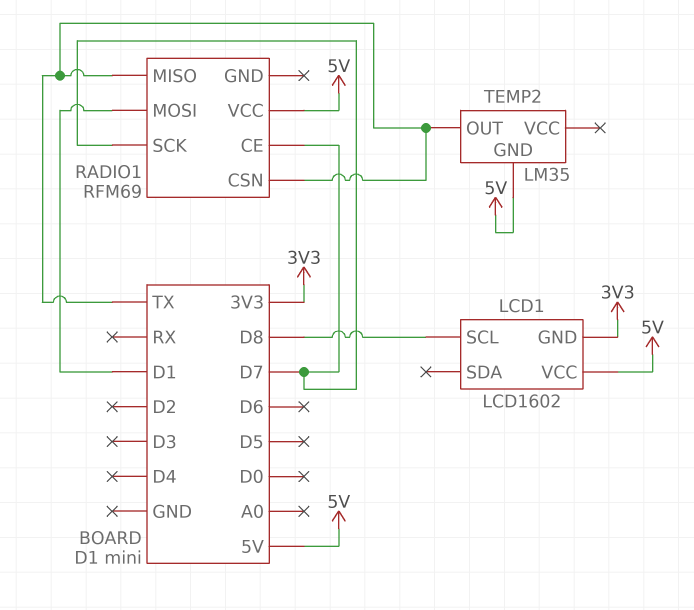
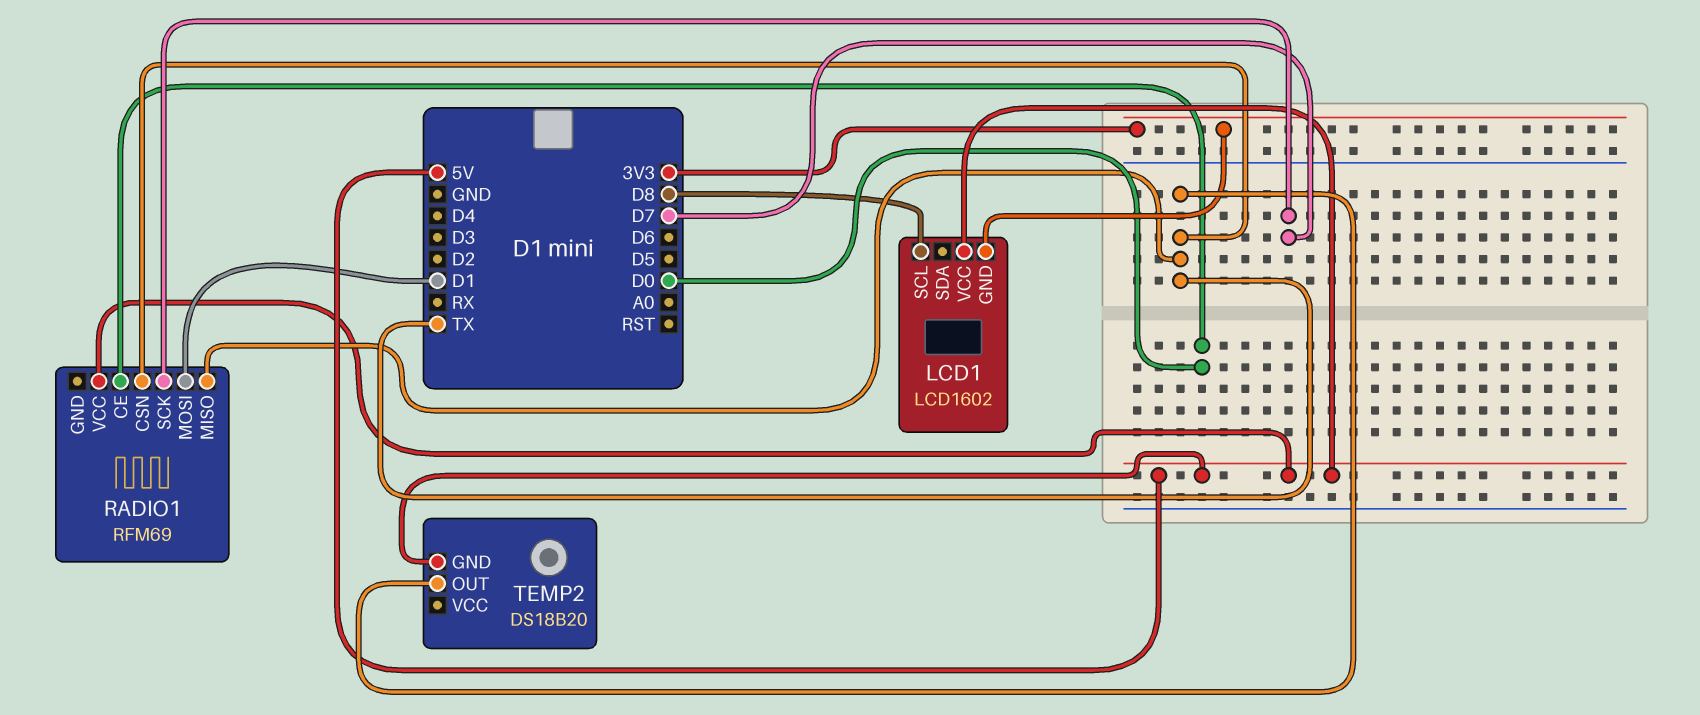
RADIO1 pin CE: D7 -> D0
TEMP2: LM35 -> DS18B20

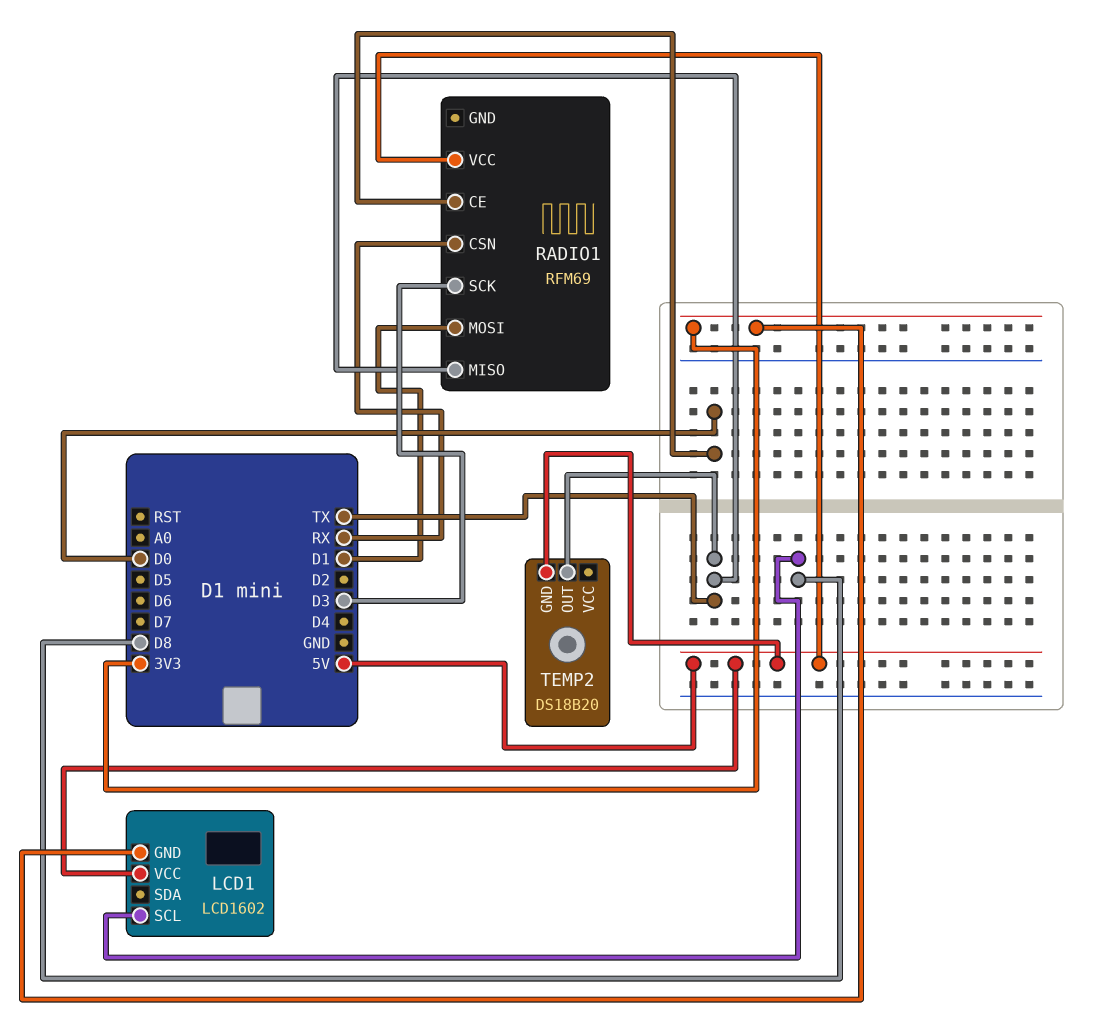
RADIO1 pin CSN: TX -> RX
RADIO1 pin SCK: D7 -> D3

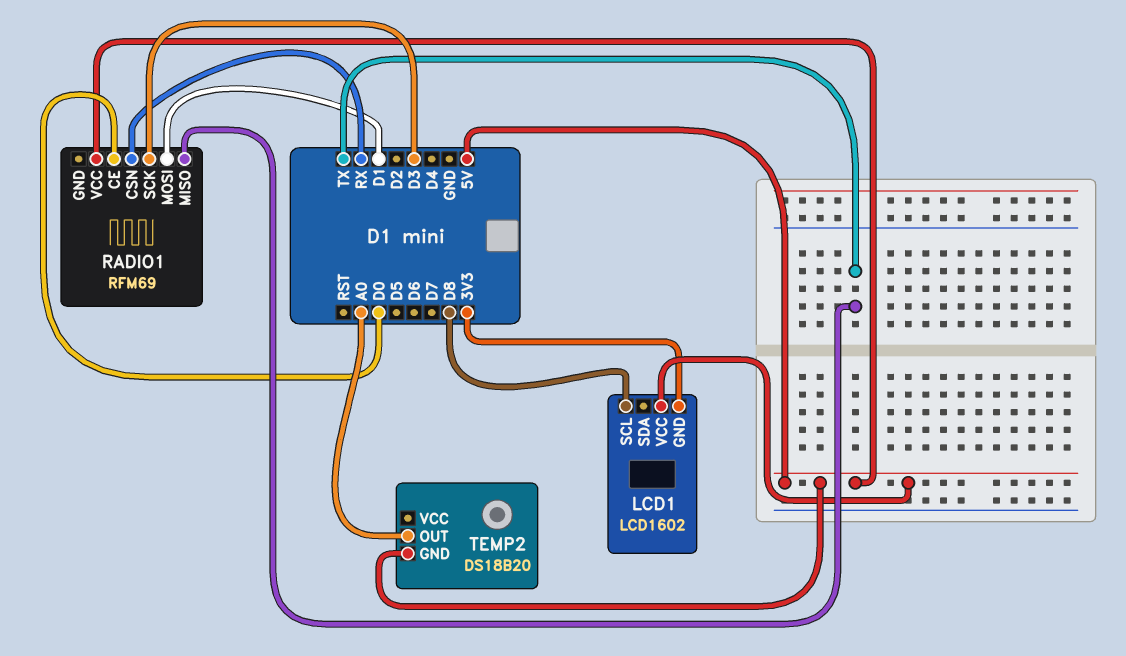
TEMP2 pin OUT: TX -> A0

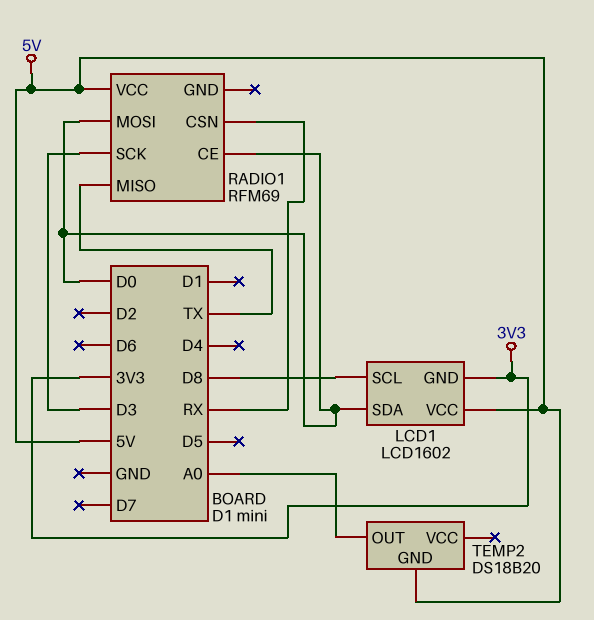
LCD1 pin SDA: none -> D0
RADIO1 pin MOSI: D1 -> D0

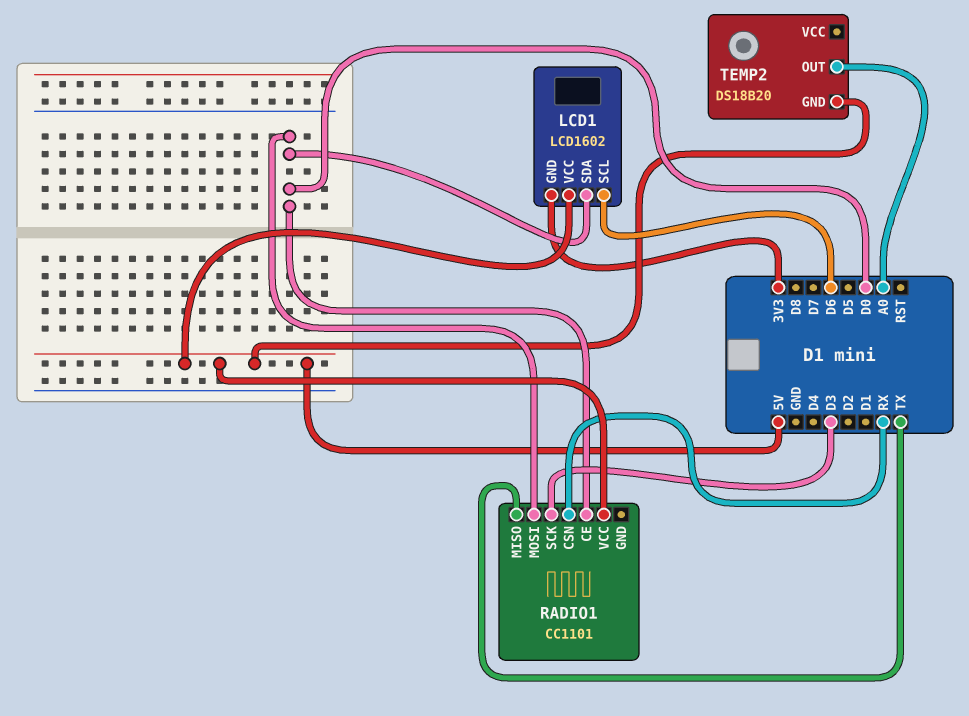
LCD1 pin SCL: D8 -> D6
RADIO1: RFM69 -> CC1101

